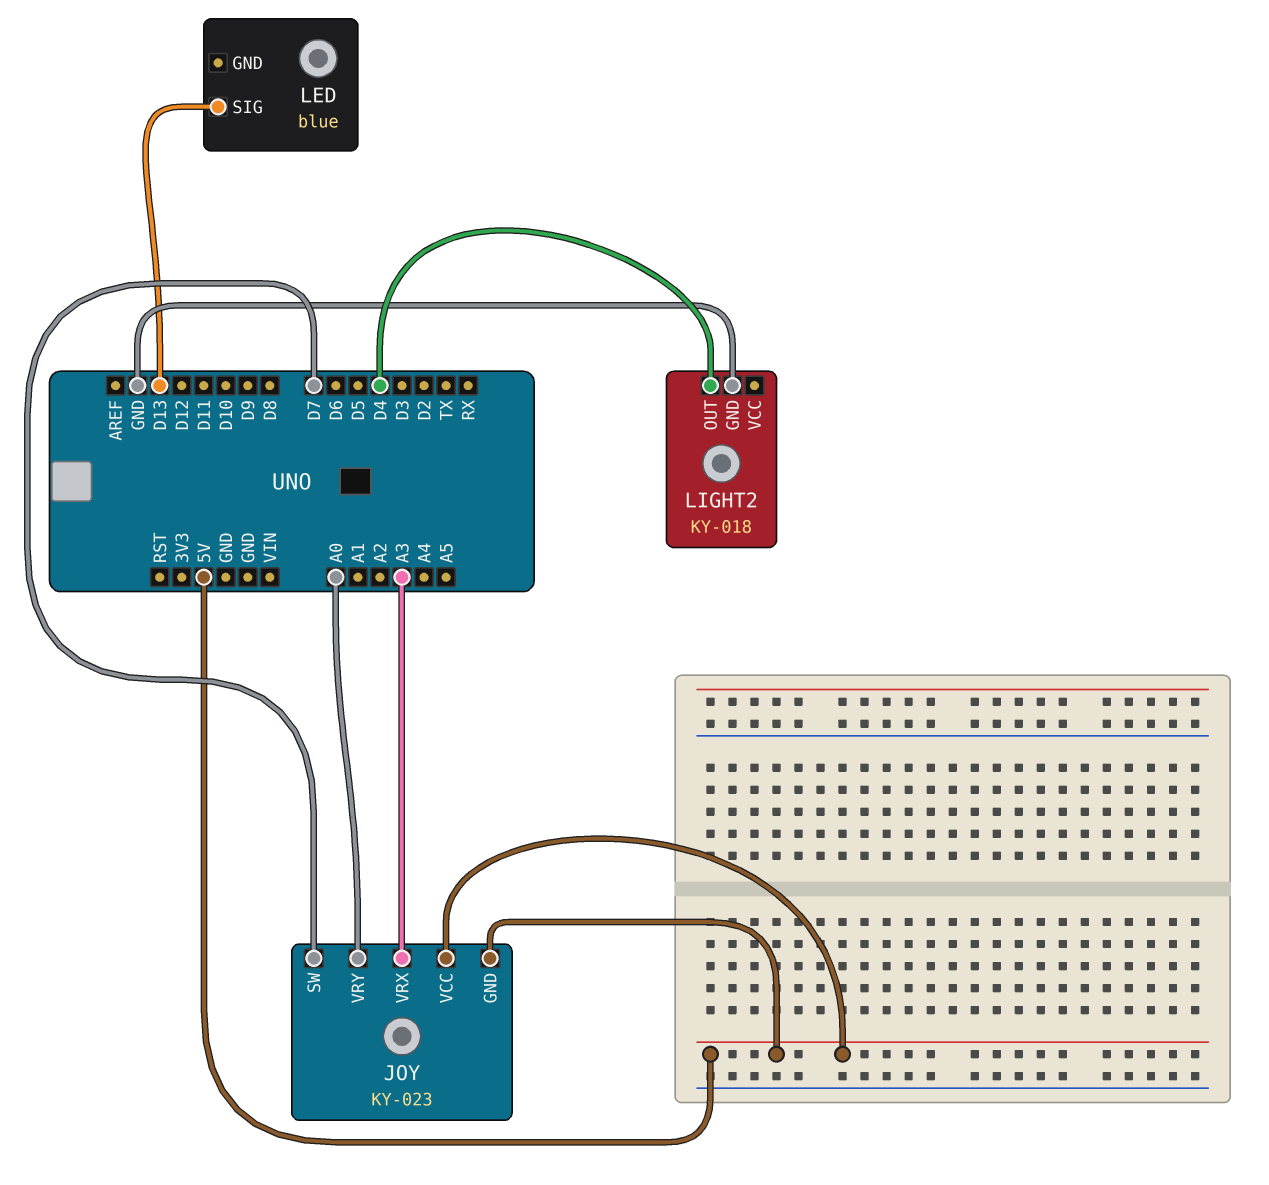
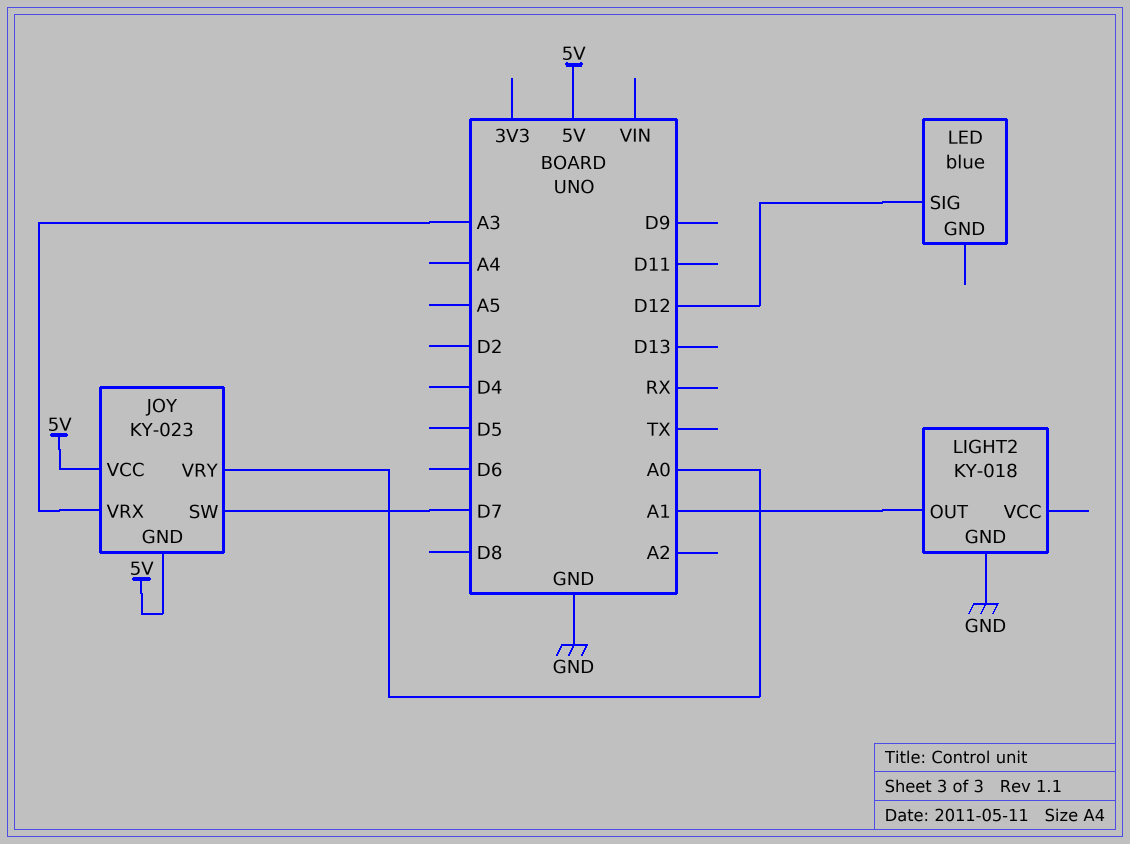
LED pin SIG: D13 -> D12
LIGHT2 pin OUT: D4 -> A1

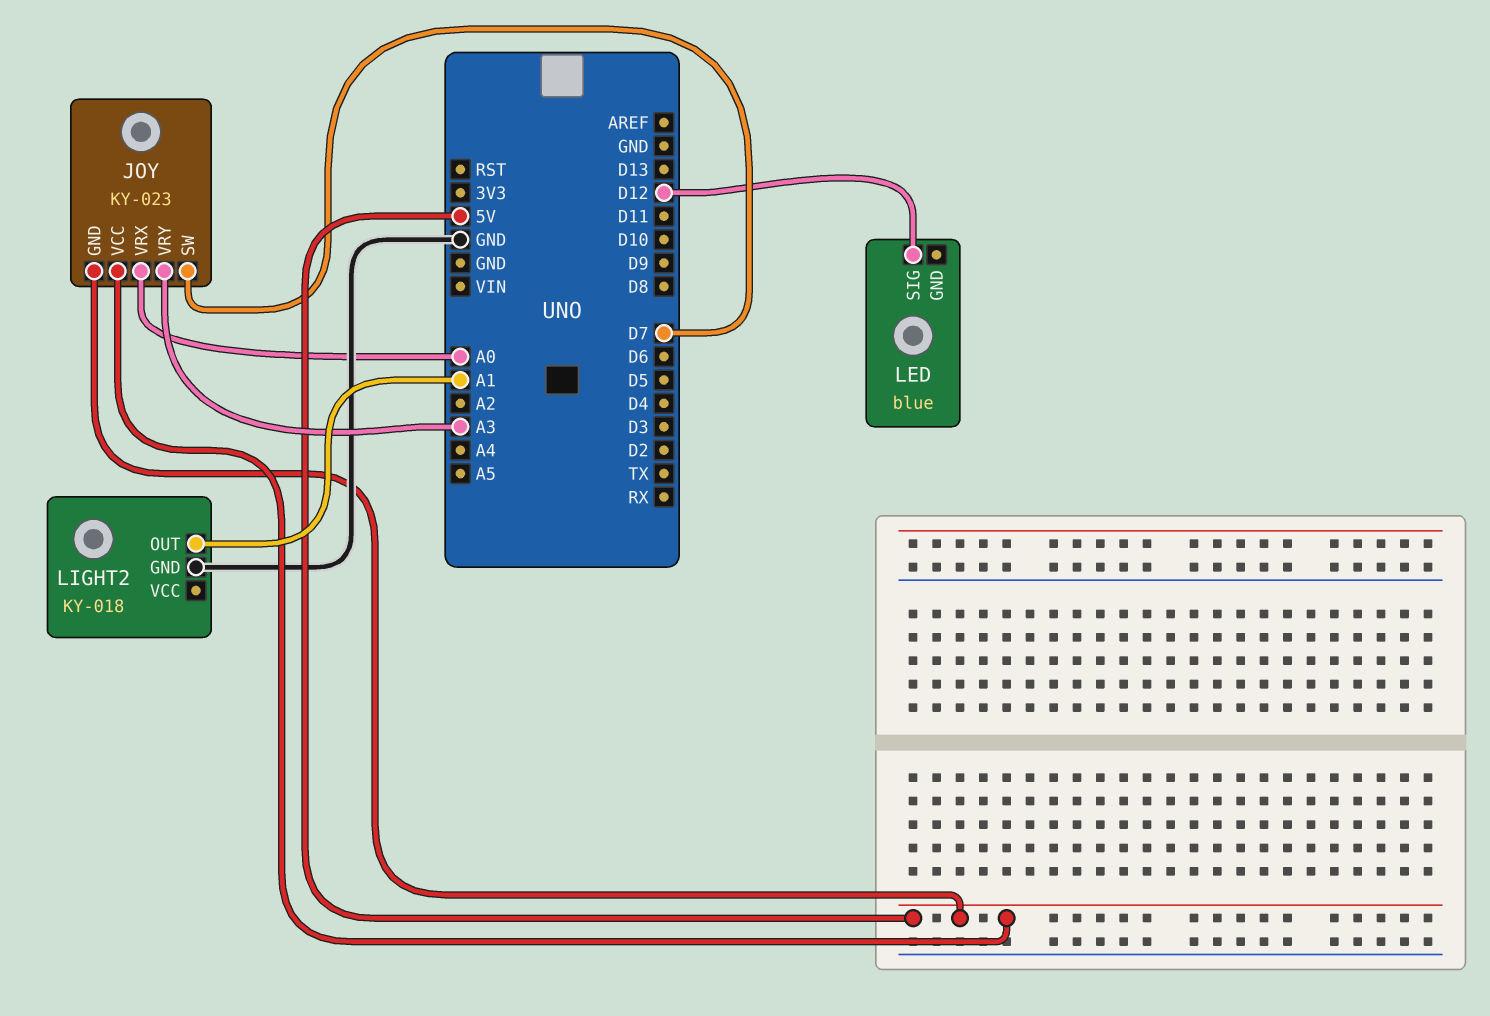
JOY pin VRX: A3 -> A0
JOY pin VRY: A0 -> A3

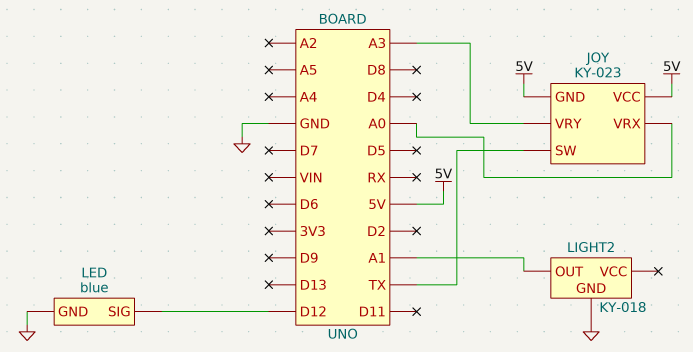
JOY pin SW: D7 -> TX
LED pin GND: none -> GND

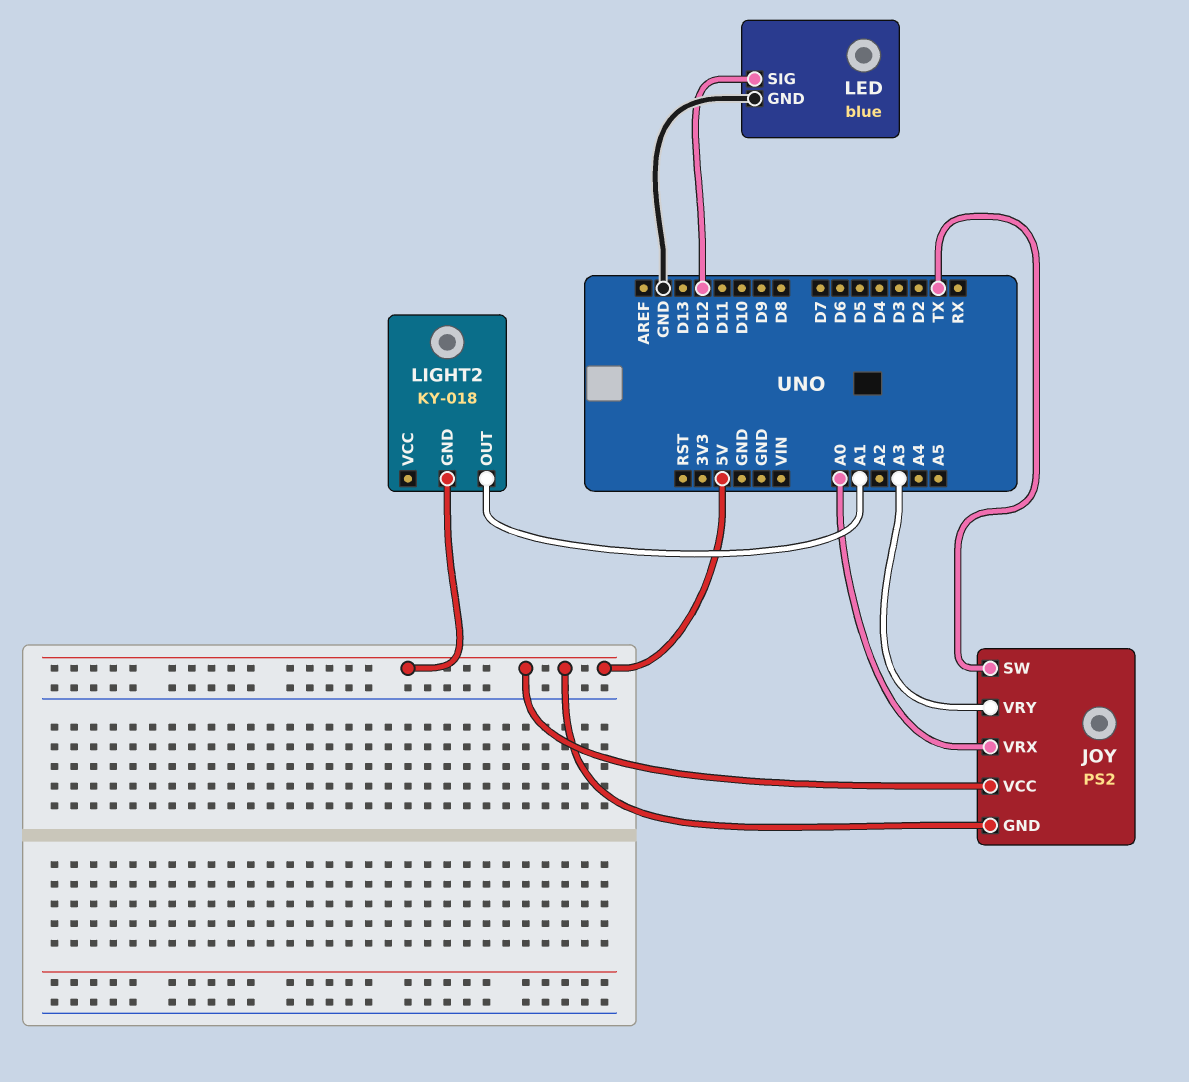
JOY: KY-023 -> PS2
LIGHT2 pin GND: GND -> 5V

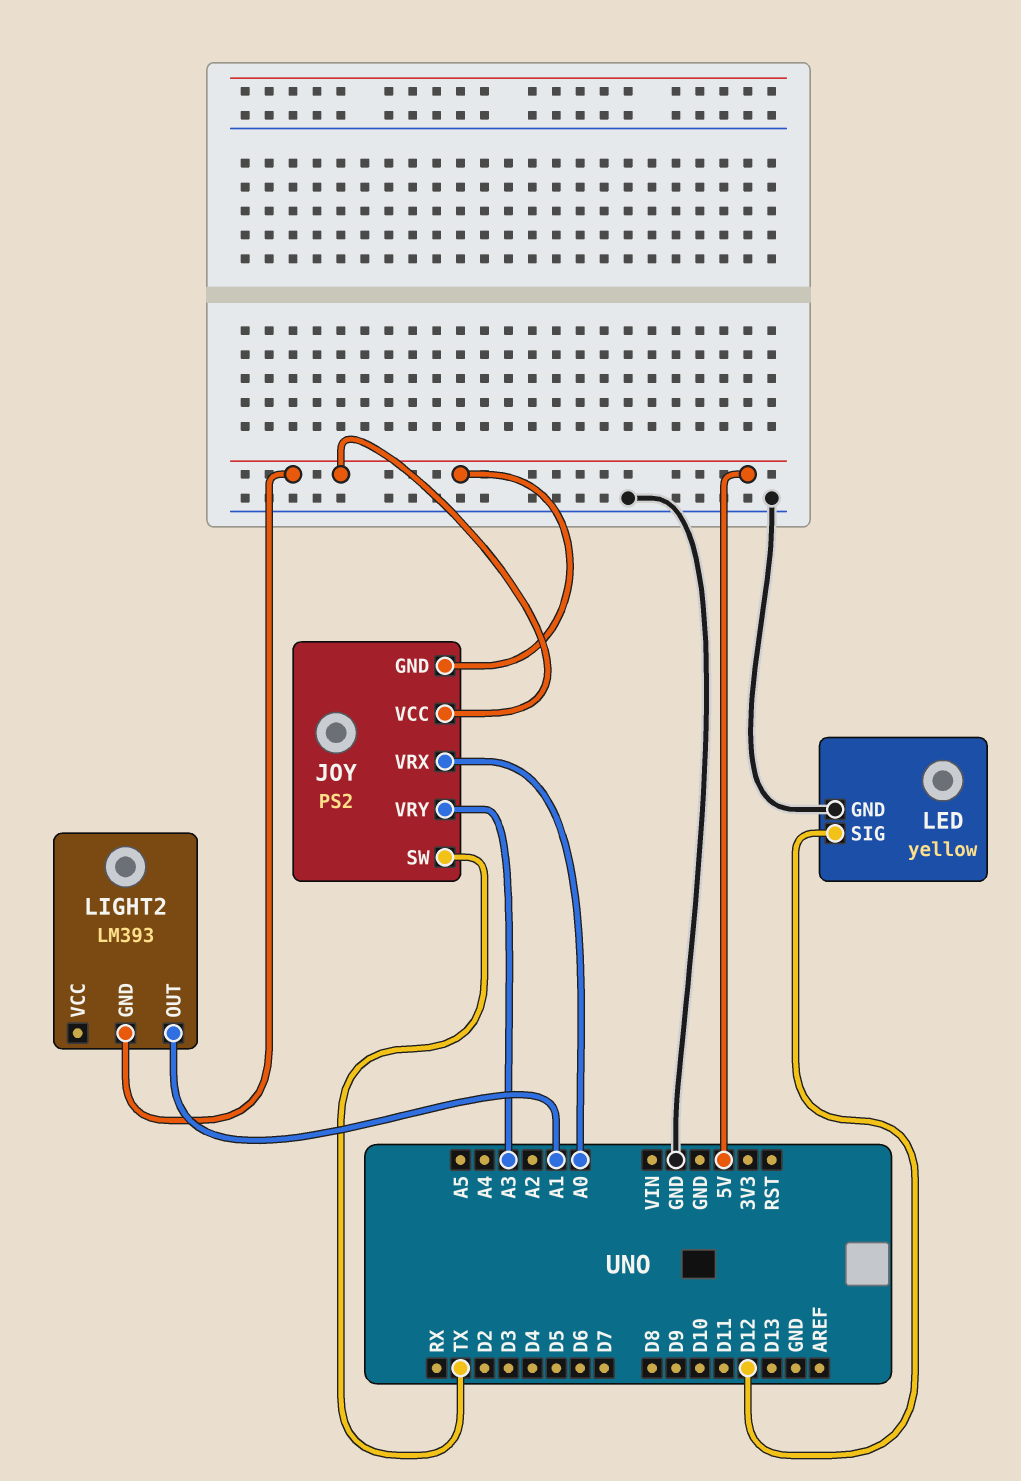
LED: blue -> yellow
LIGHT2: KY-018 -> LM393

